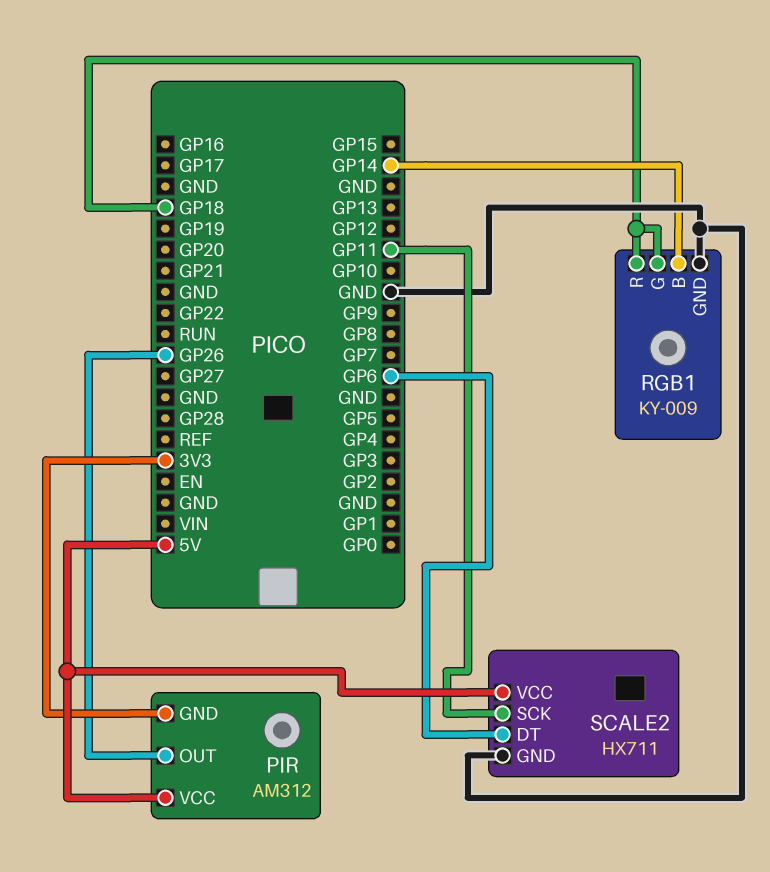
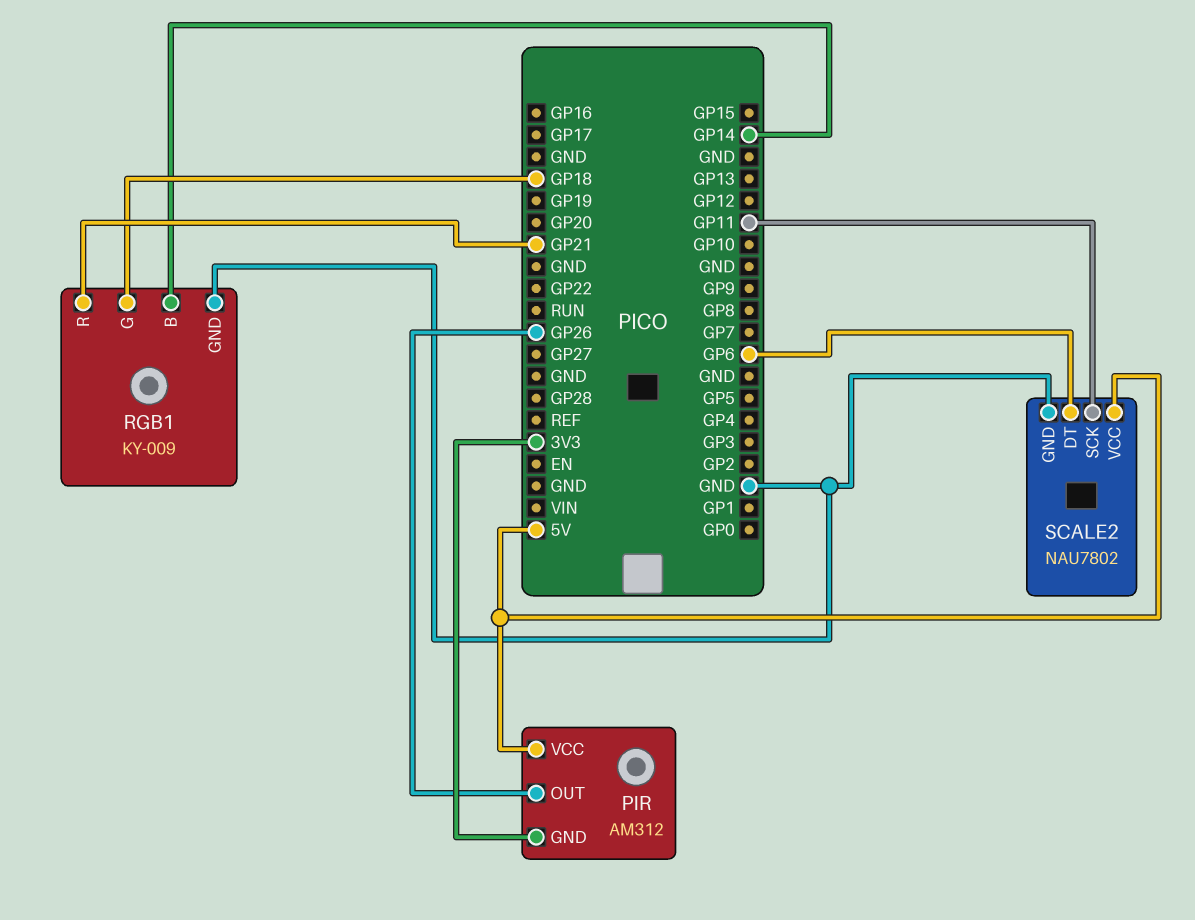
RGB1 pin R: GP18 -> GP21
SCALE2: HX711 -> NAU7802

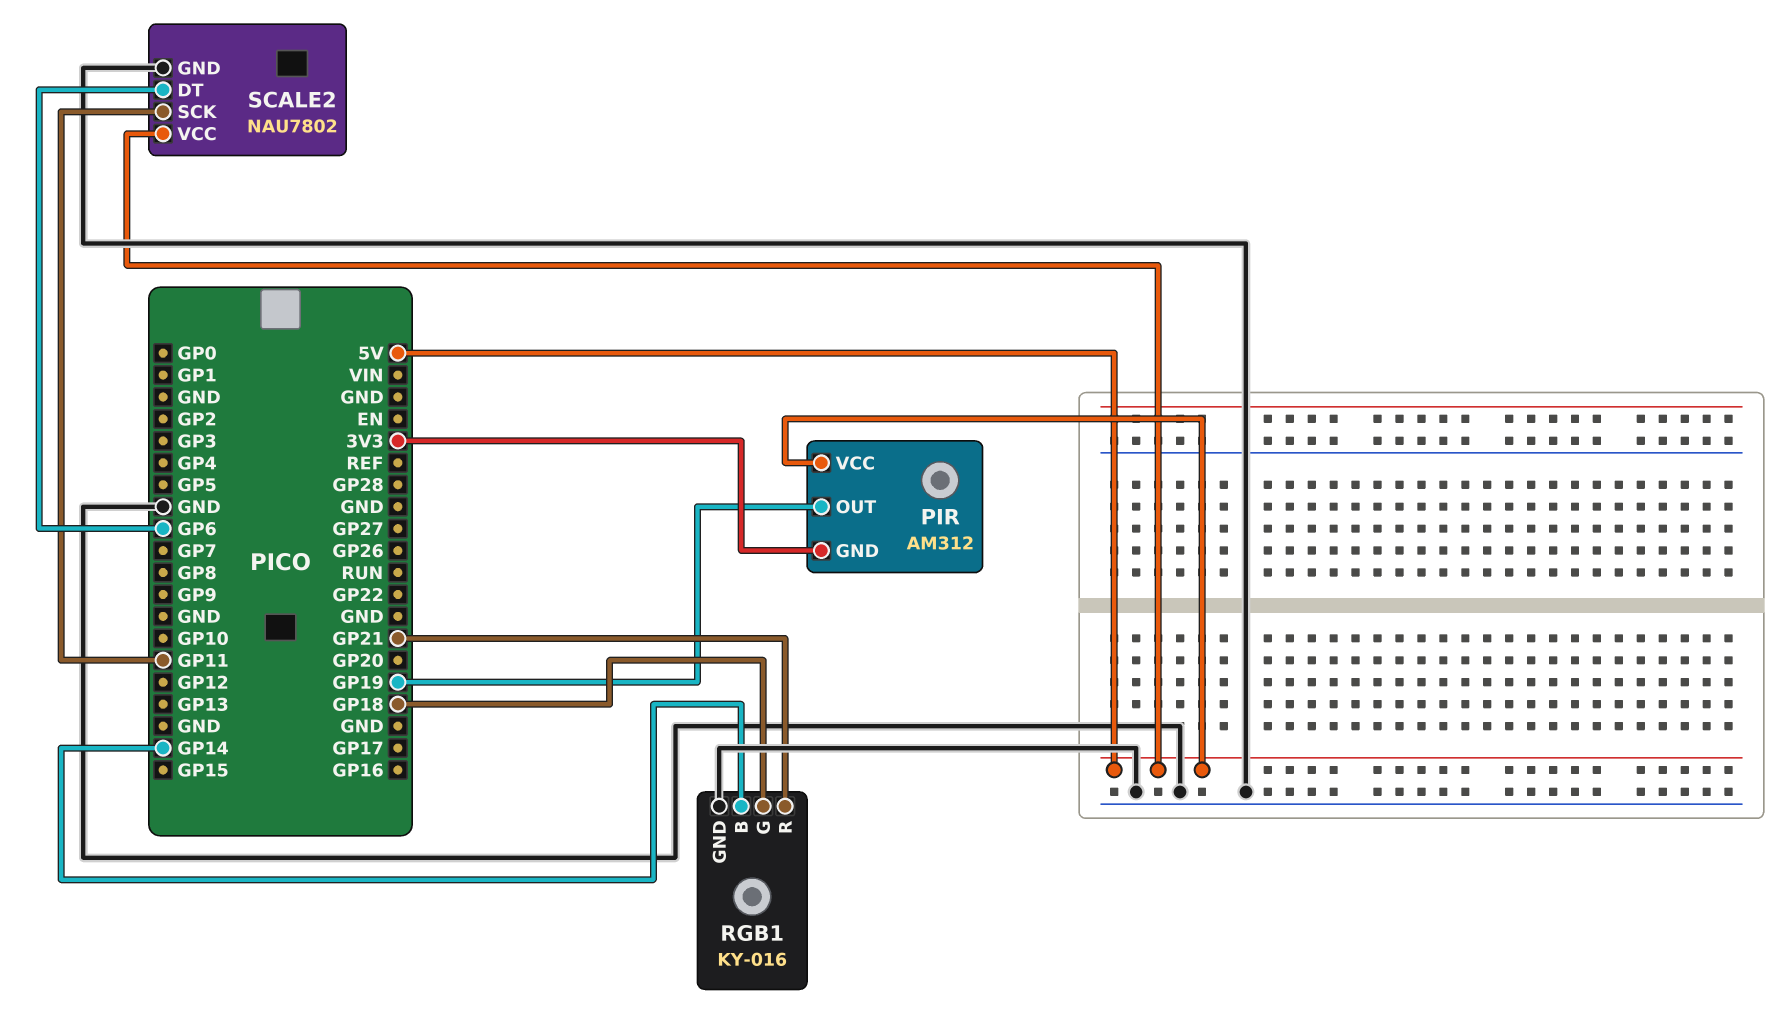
PIR pin OUT: GP26 -> GP19
RGB1: KY-009 -> KY-016

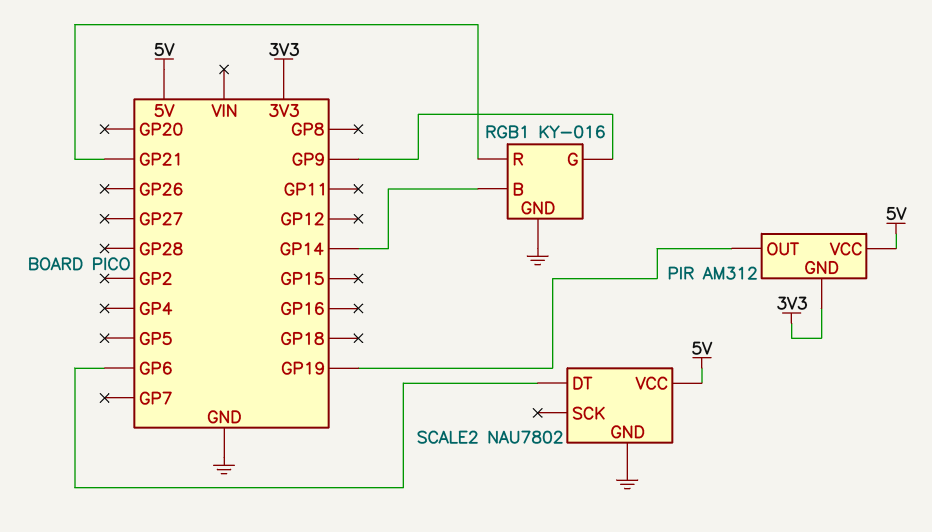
RGB1 pin G: GP18 -> GP9
SCALE2 pin SCK: GP11 -> none

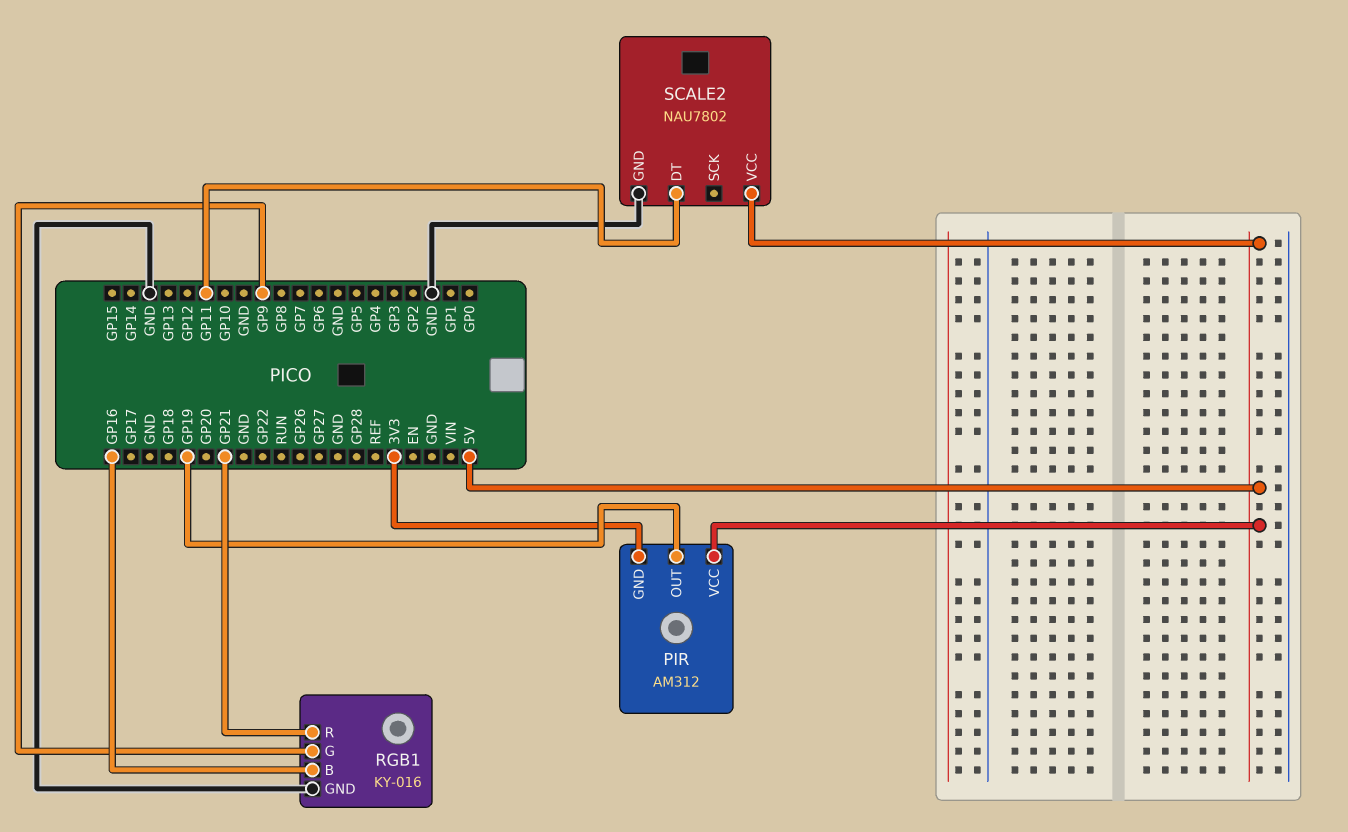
RGB1 pin B: GP14 -> GP16
SCALE2 pin DT: GP6 -> GP11

